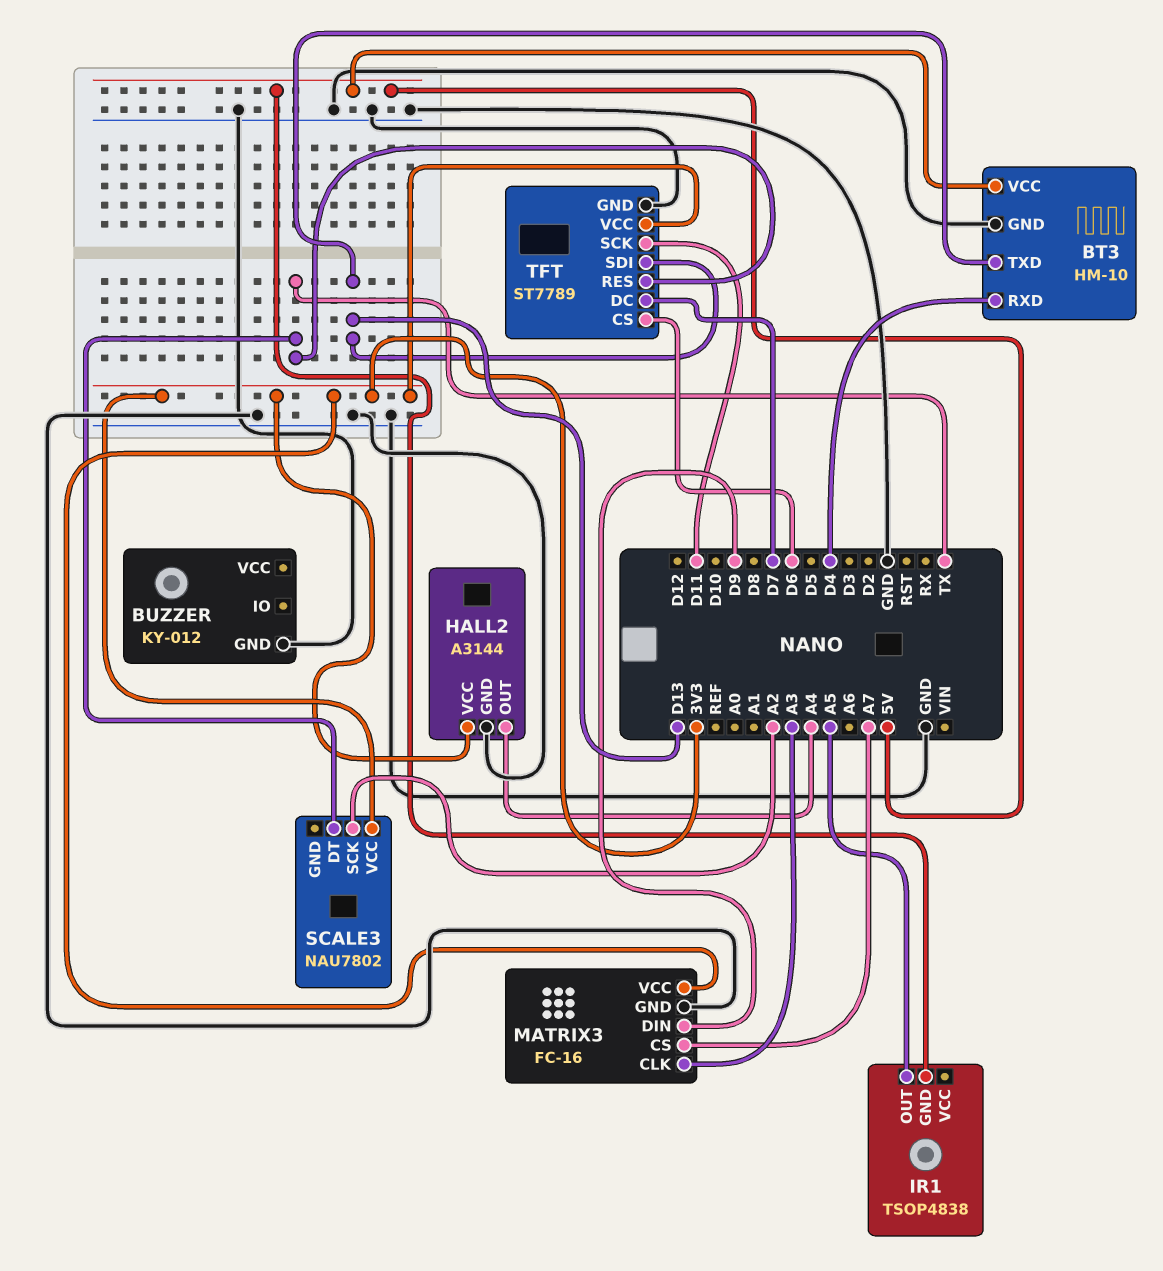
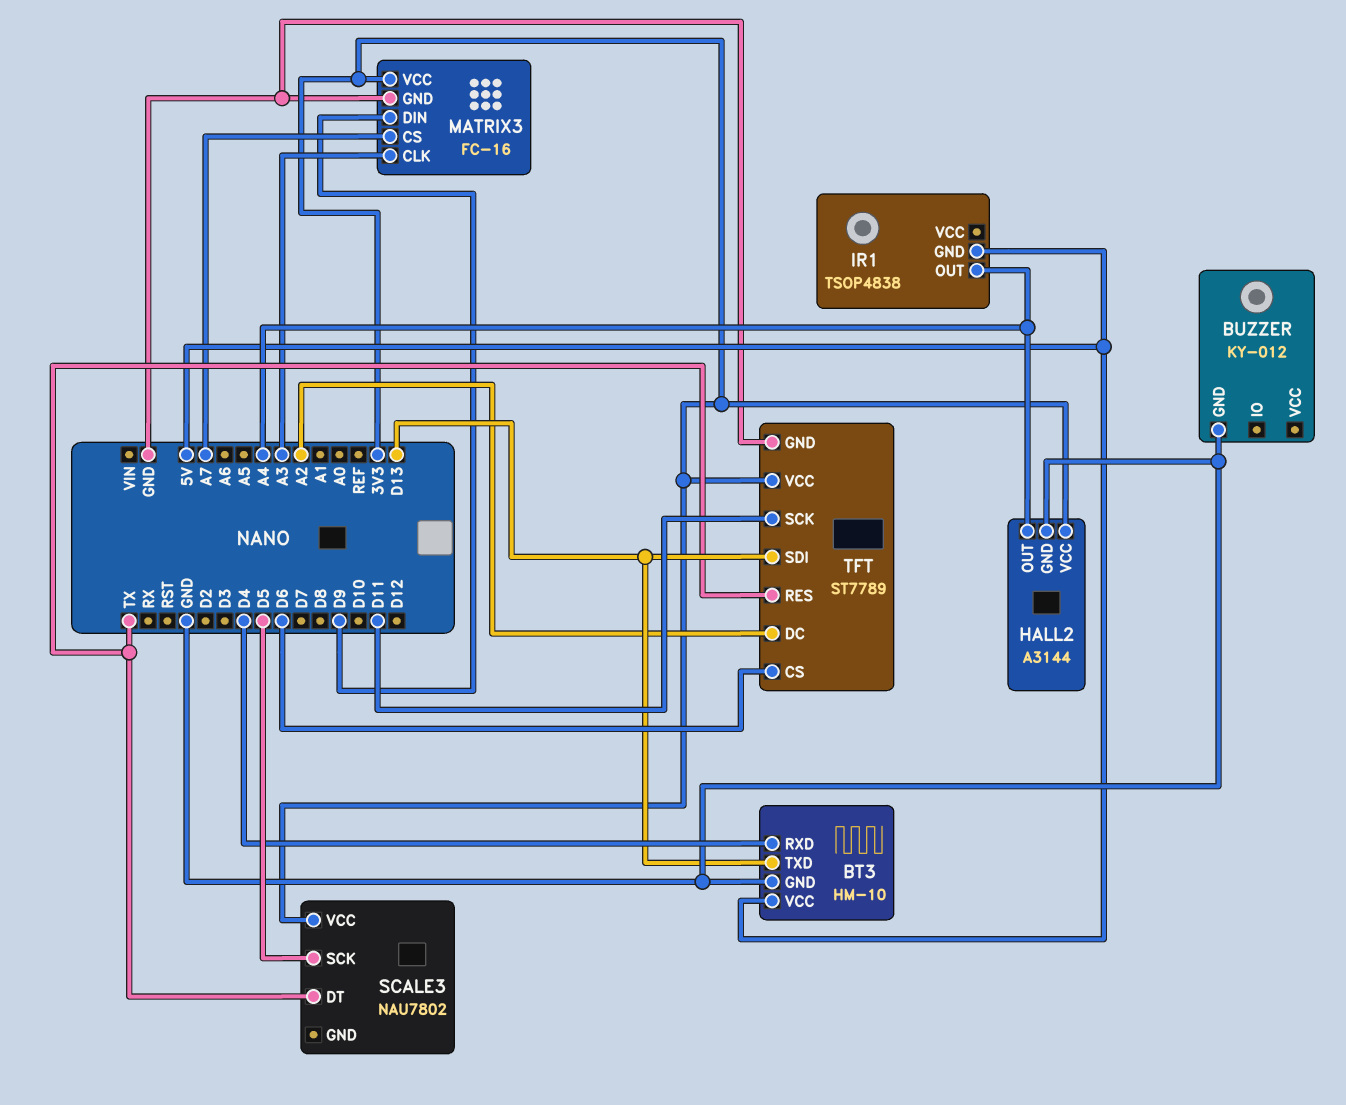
IR1 pin OUT: A5 -> A4
SCALE3 pin SCK: A2 -> D5
TFT pin DC: D7 -> A2

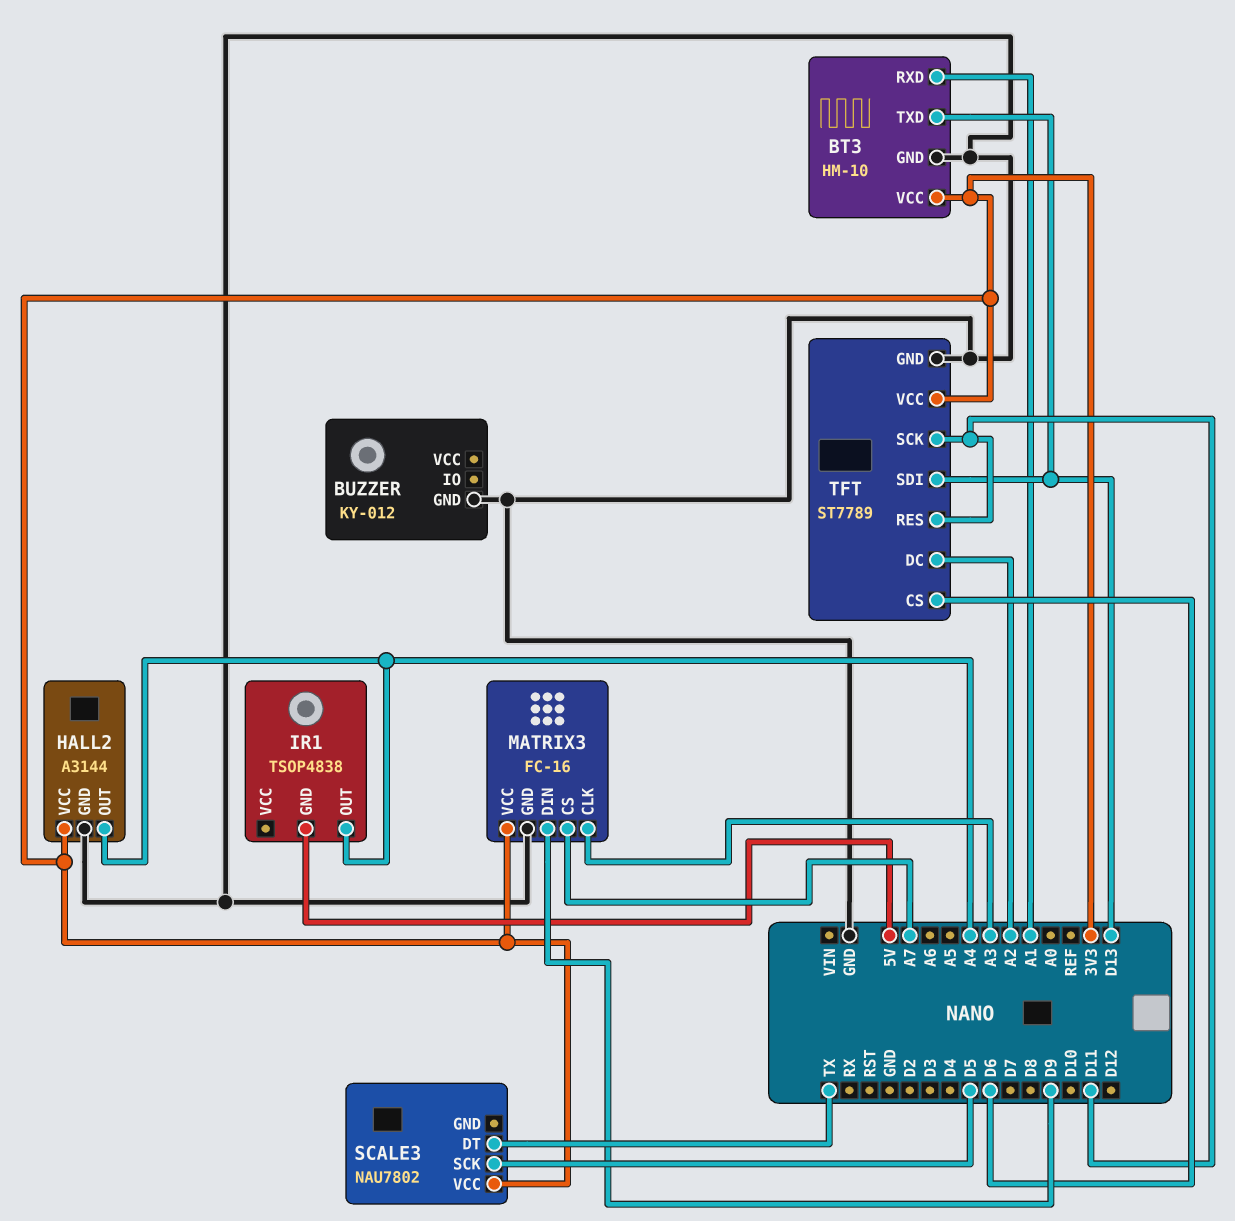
BT3 pin RXD: D4 -> A1
BT3 pin VCC: 5V -> 3V3
TFT pin RES: TX -> D11

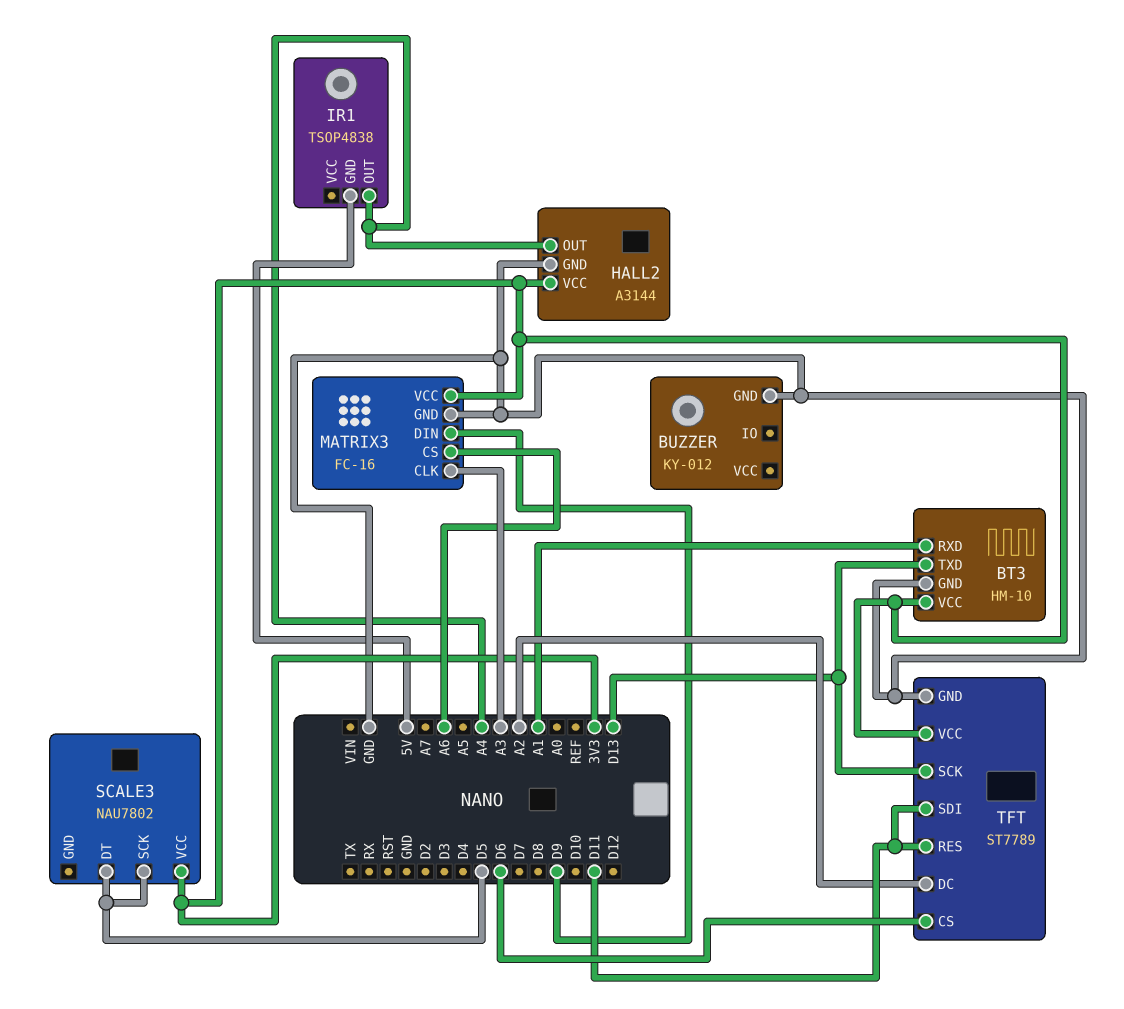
MATRIX3 pin CS: A7 -> A6
SCALE3 pin DT: TX -> D5
TFT pin SCK: D11 -> D13
TFT pin SDI: D13 -> D11

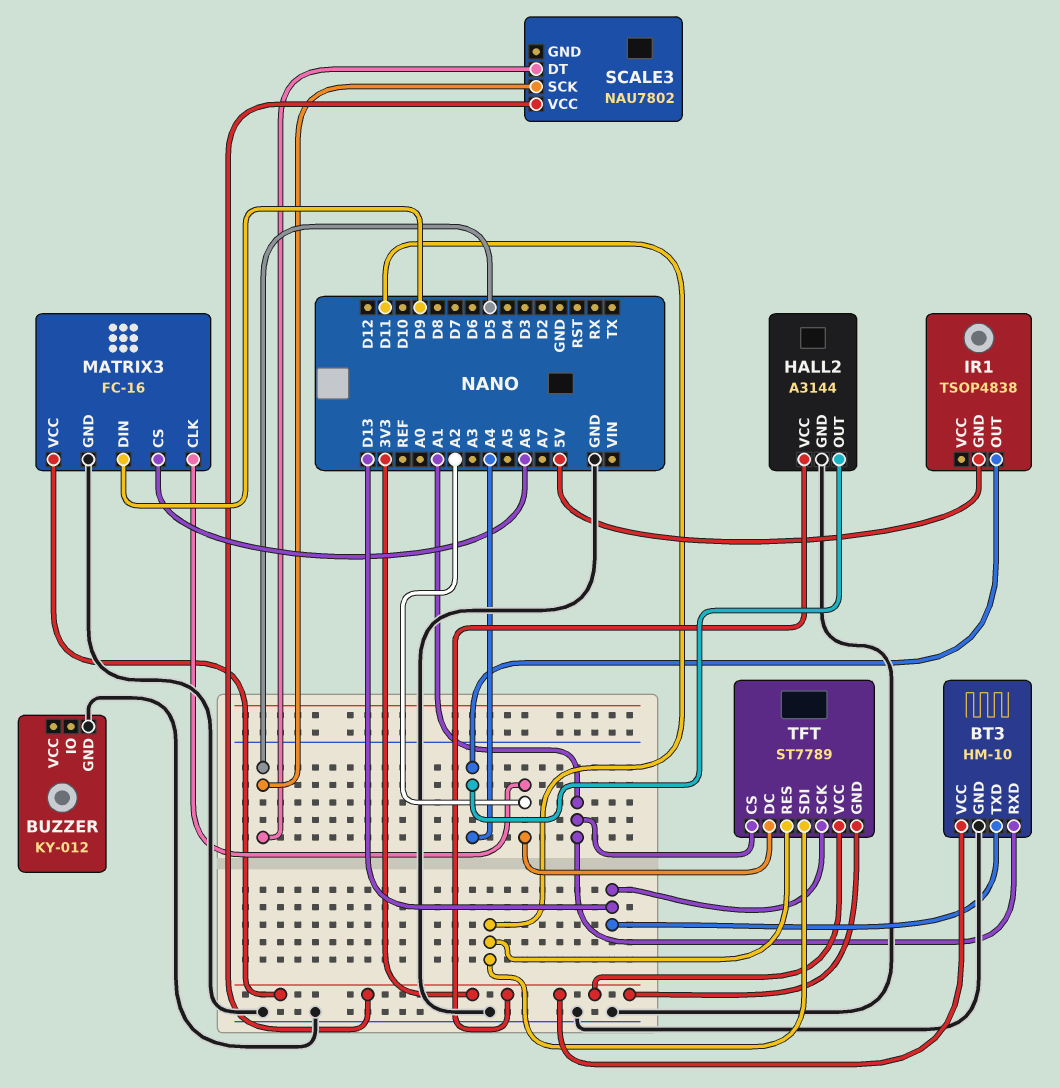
MATRIX3 pin CLK: A3 -> A2
TFT pin CS: D6 -> A1
TFT pin GND: GND -> 3V3

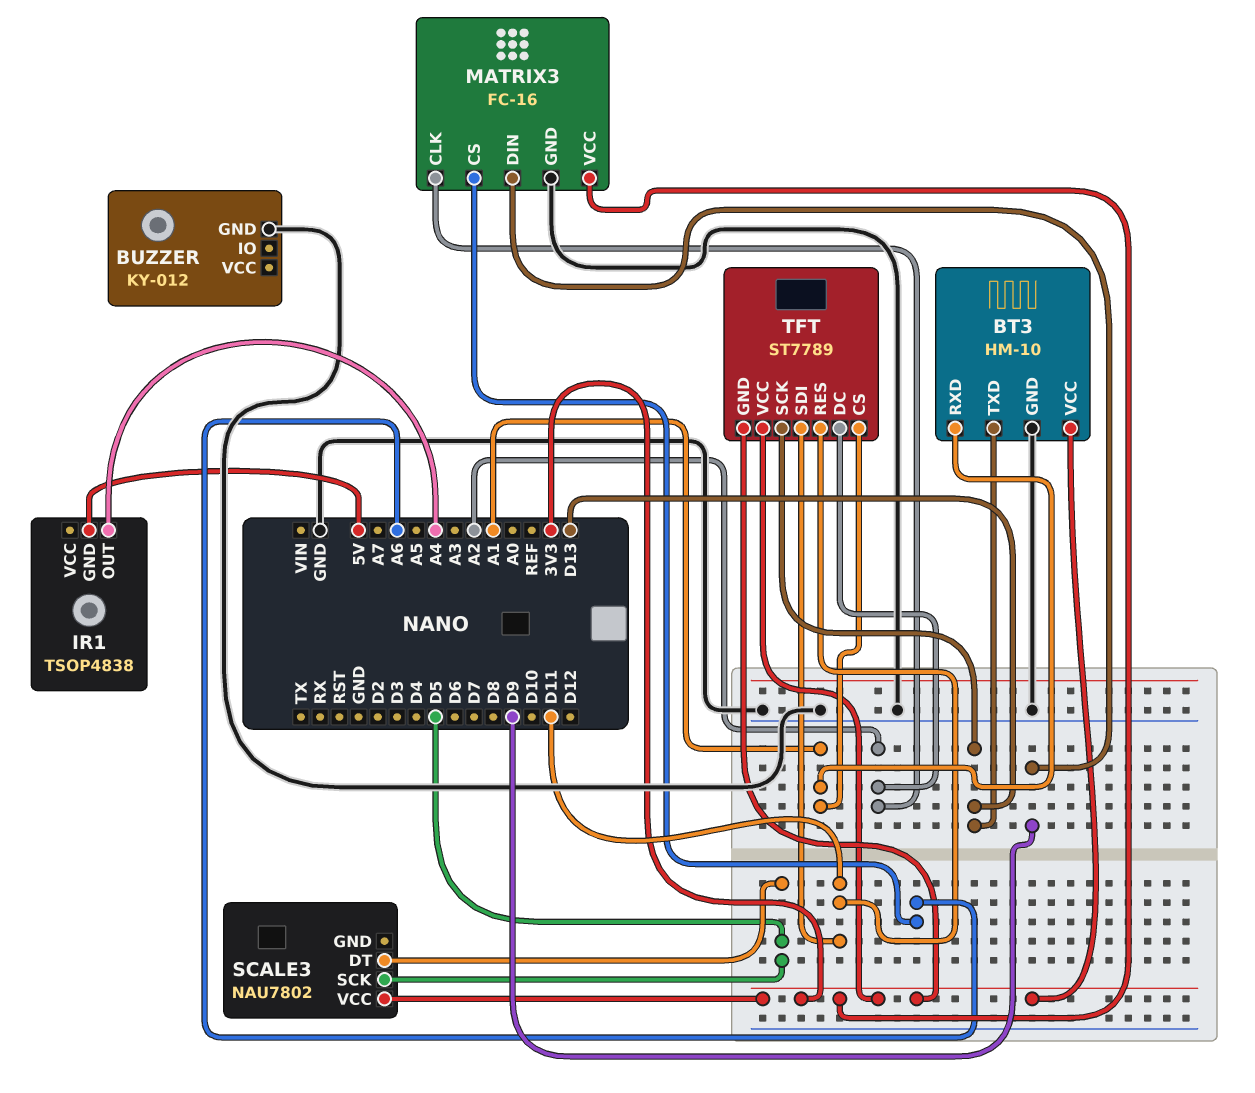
HALL2: A3144 -> none
HALL2 pin GND: GND -> none
HALL2 pin OUT: A4 -> none
HALL2 pin VCC: 3V3 -> none

